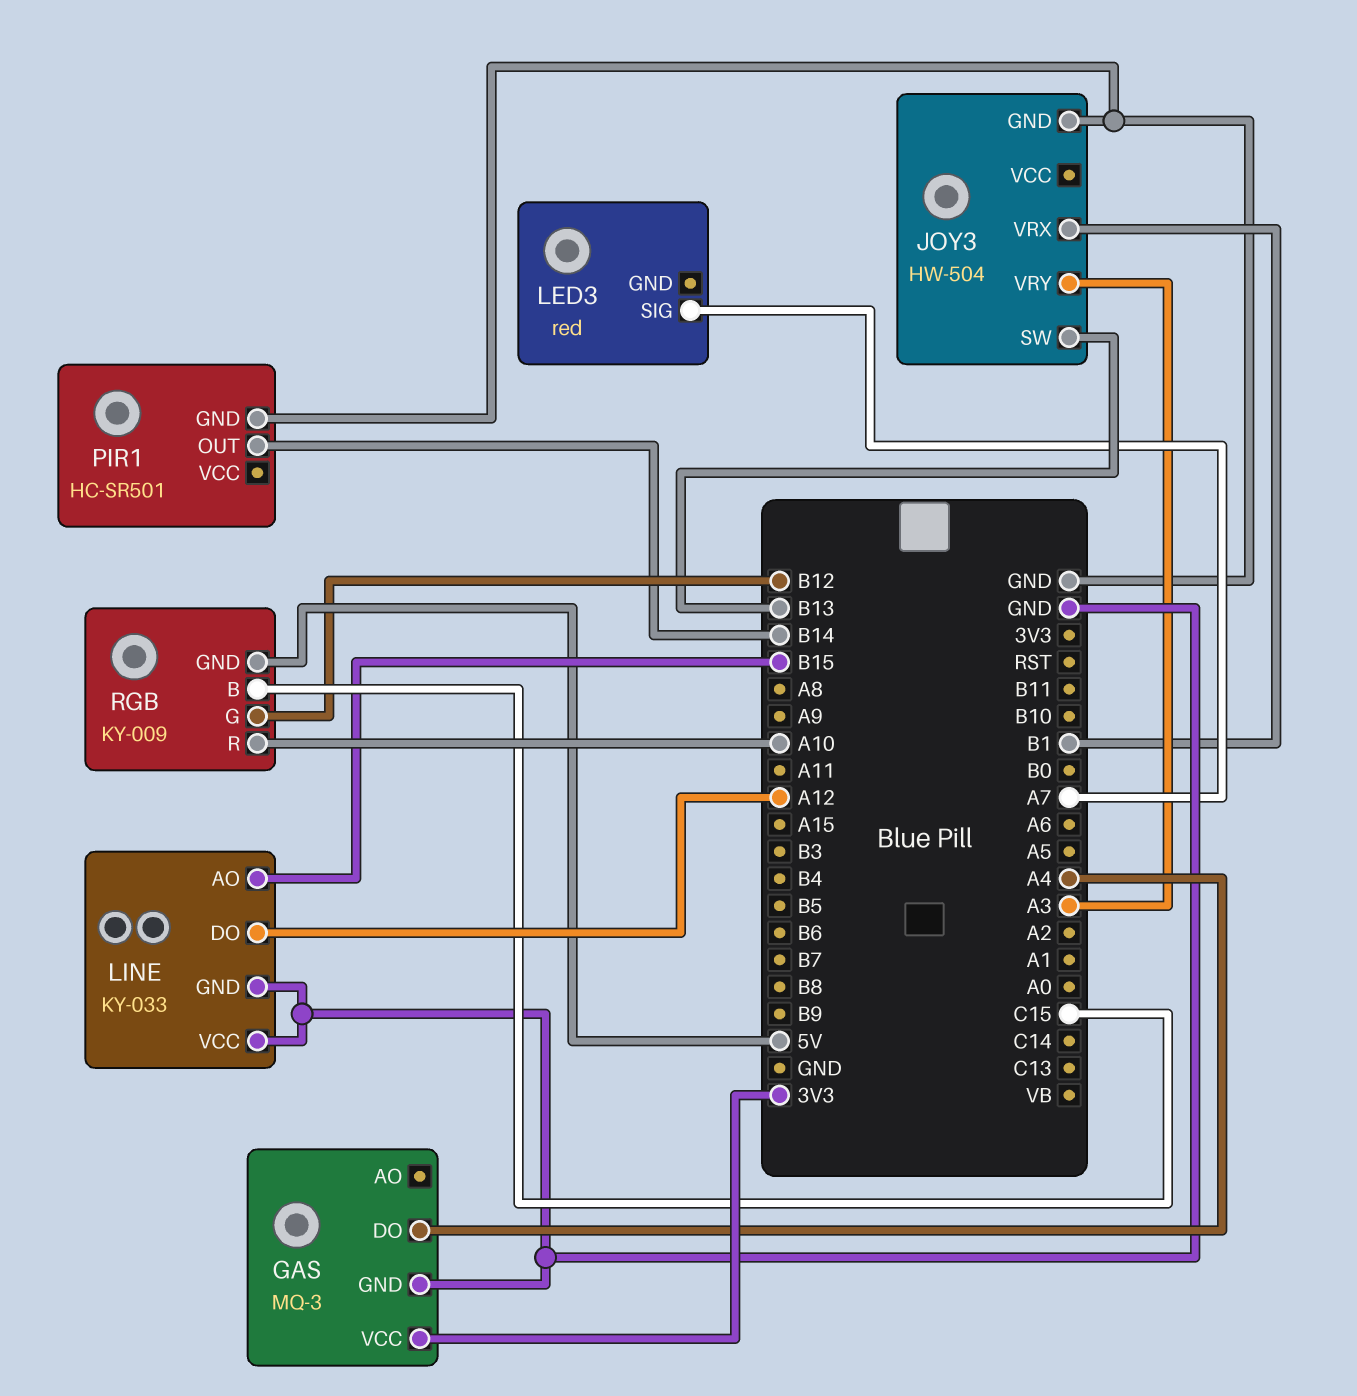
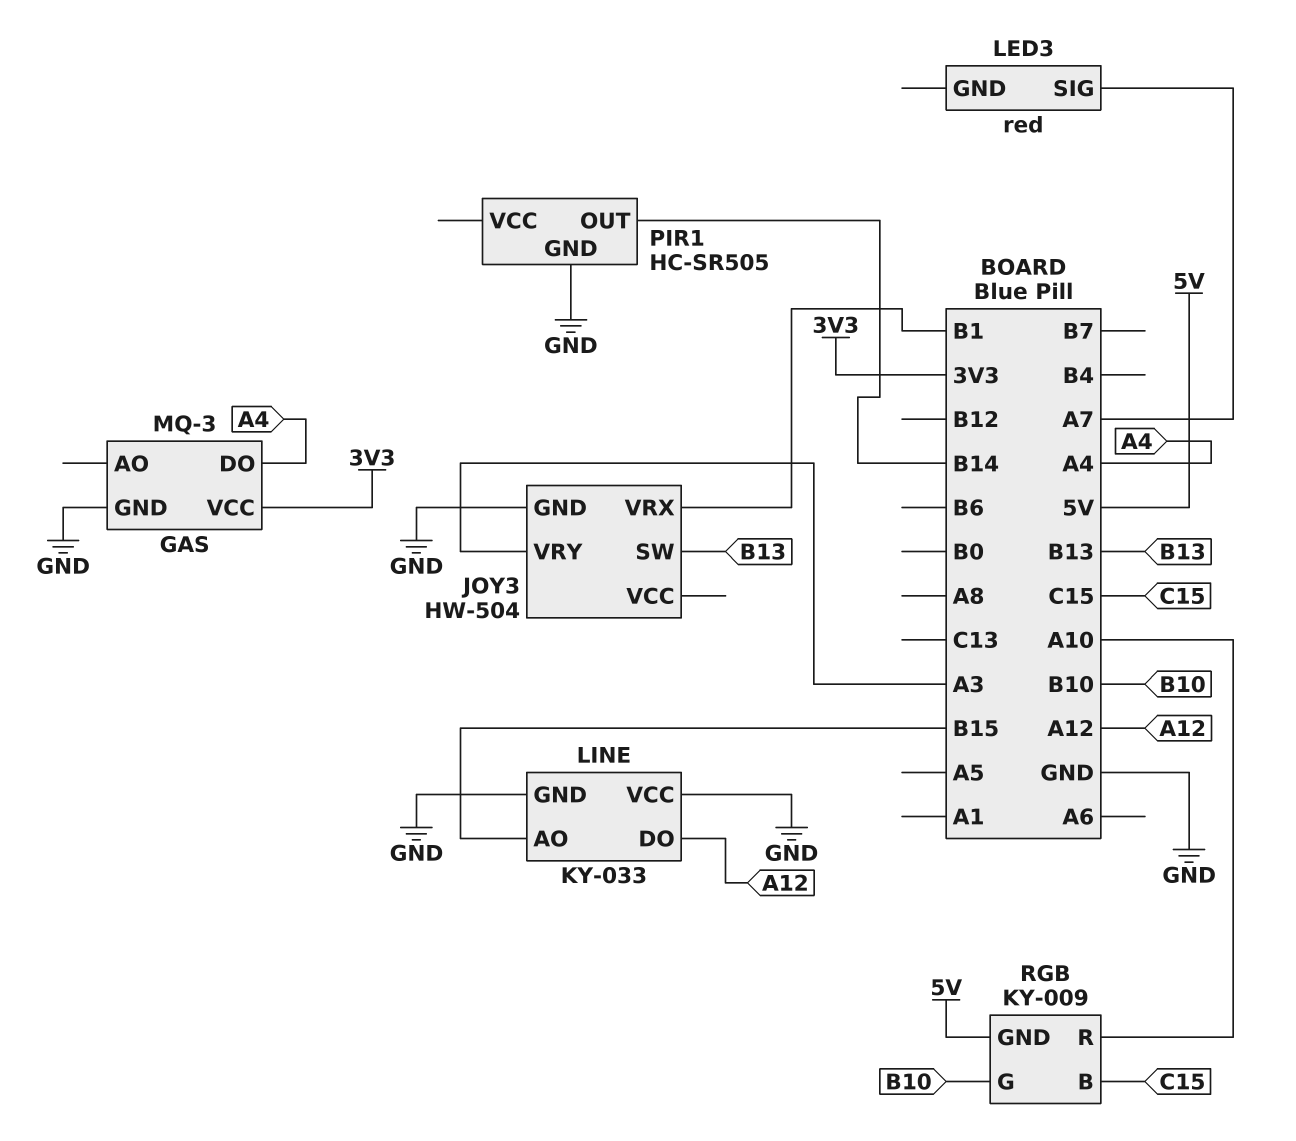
PIR1: HC-SR501 -> HC-SR505
RGB pin G: B12 -> B10

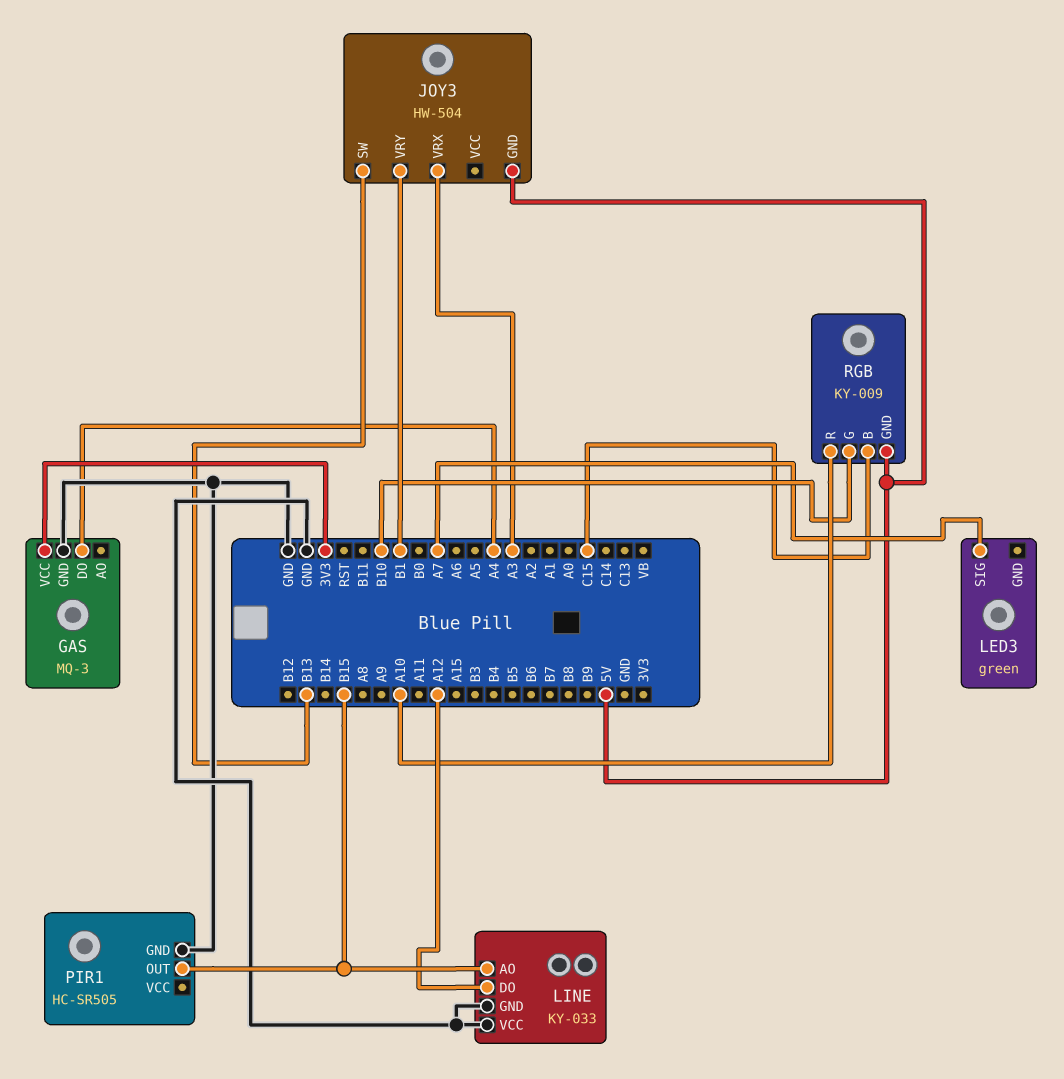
JOY3 pin GND: GND -> 5V
JOY3 pin VRX: B1 -> A3
JOY3 pin VRY: A3 -> B1
LED3: red -> green
PIR1 pin OUT: B14 -> B15

